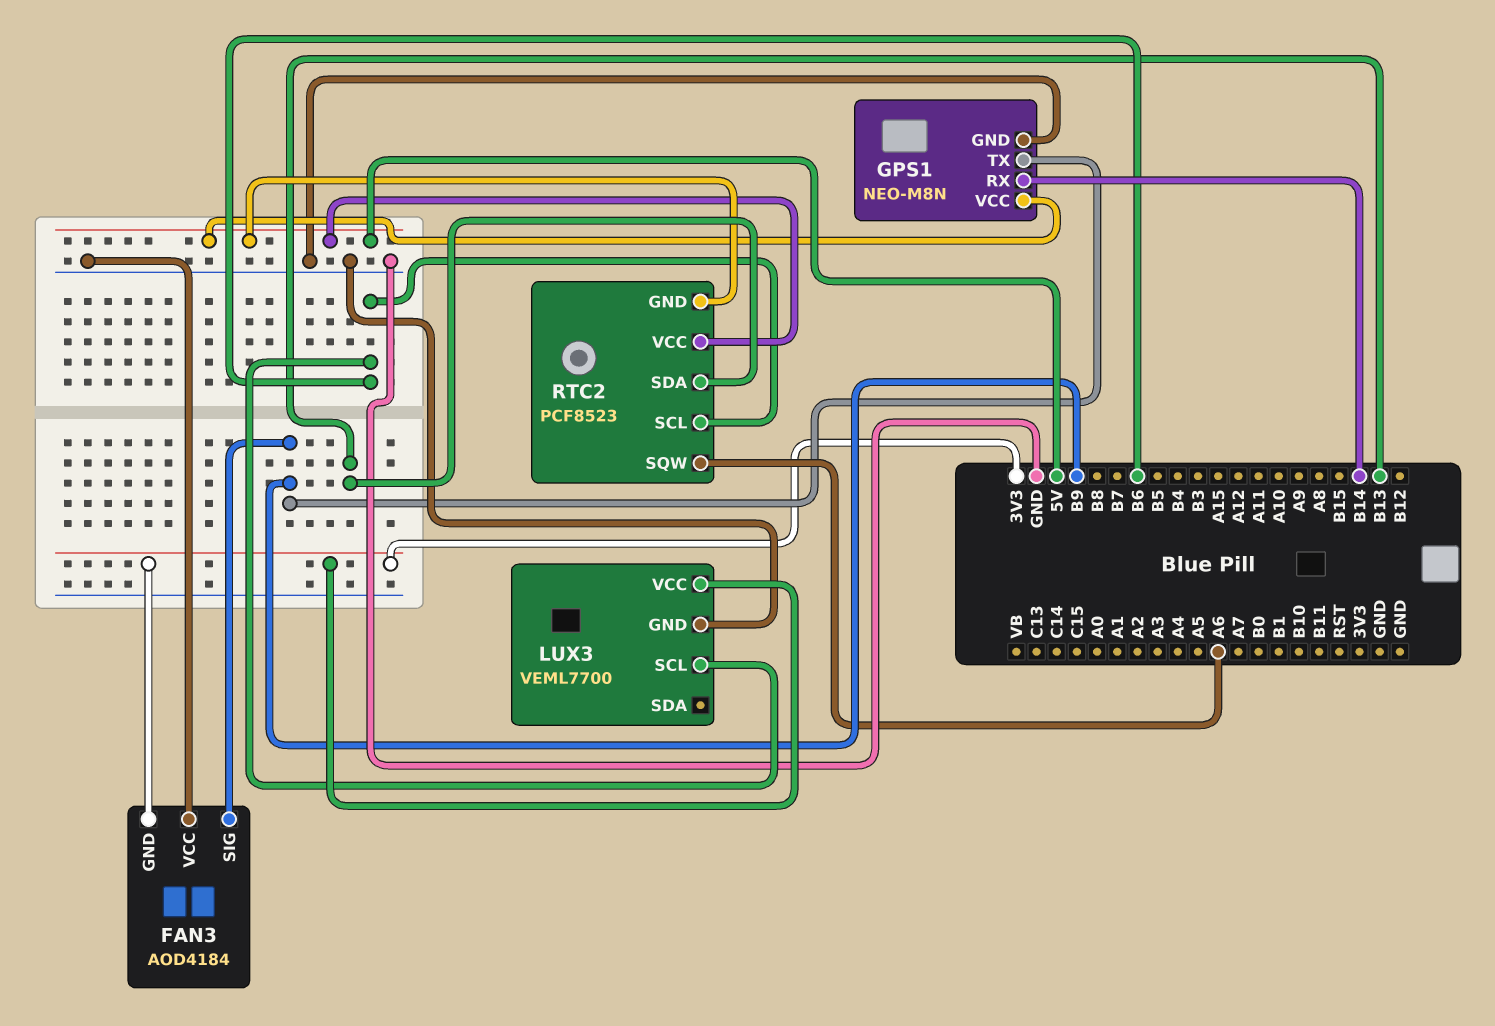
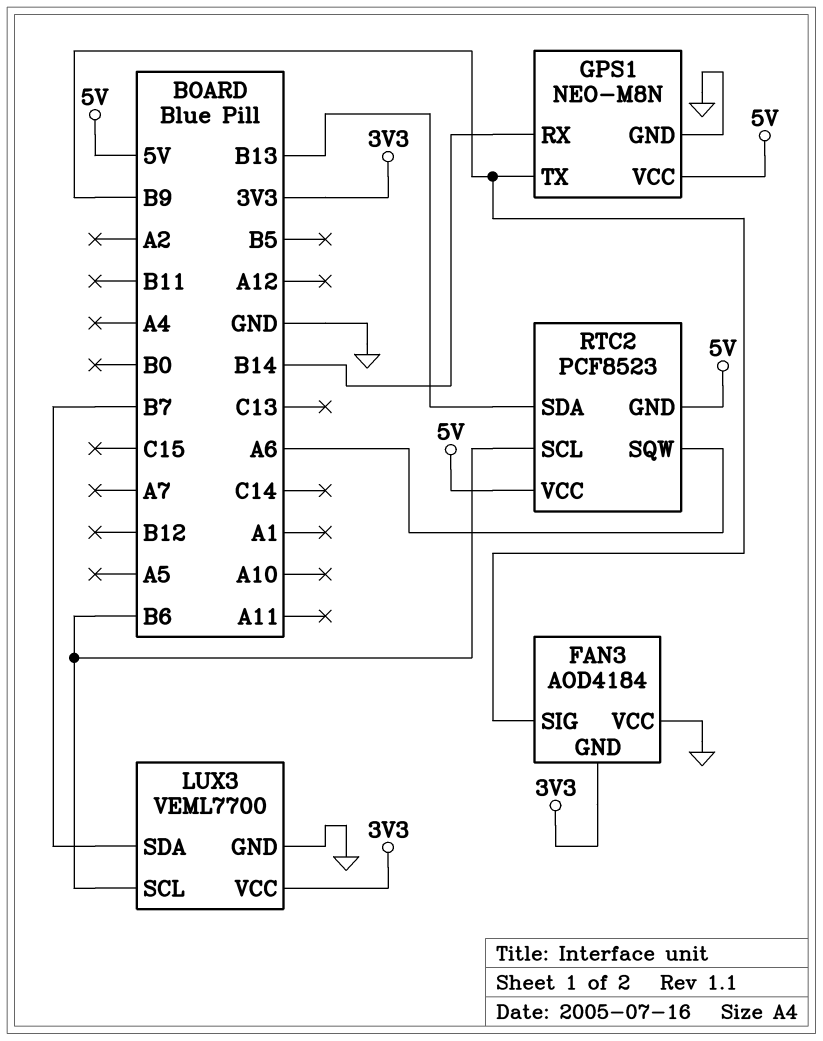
LUX3 pin SDA: none -> B7

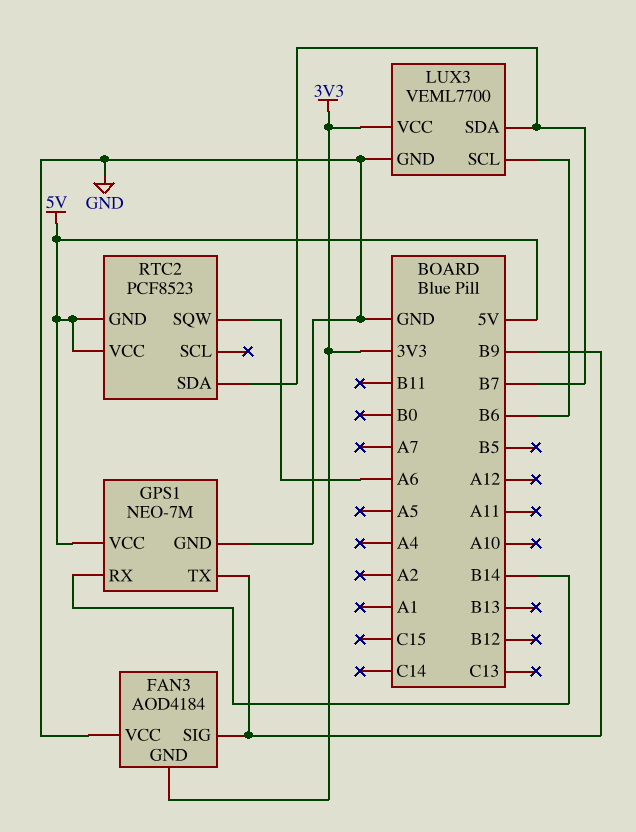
GPS1: NEO-M8N -> NEO-7M
RTC2 pin SCL: B6 -> none
RTC2 pin SDA: B13 -> B7

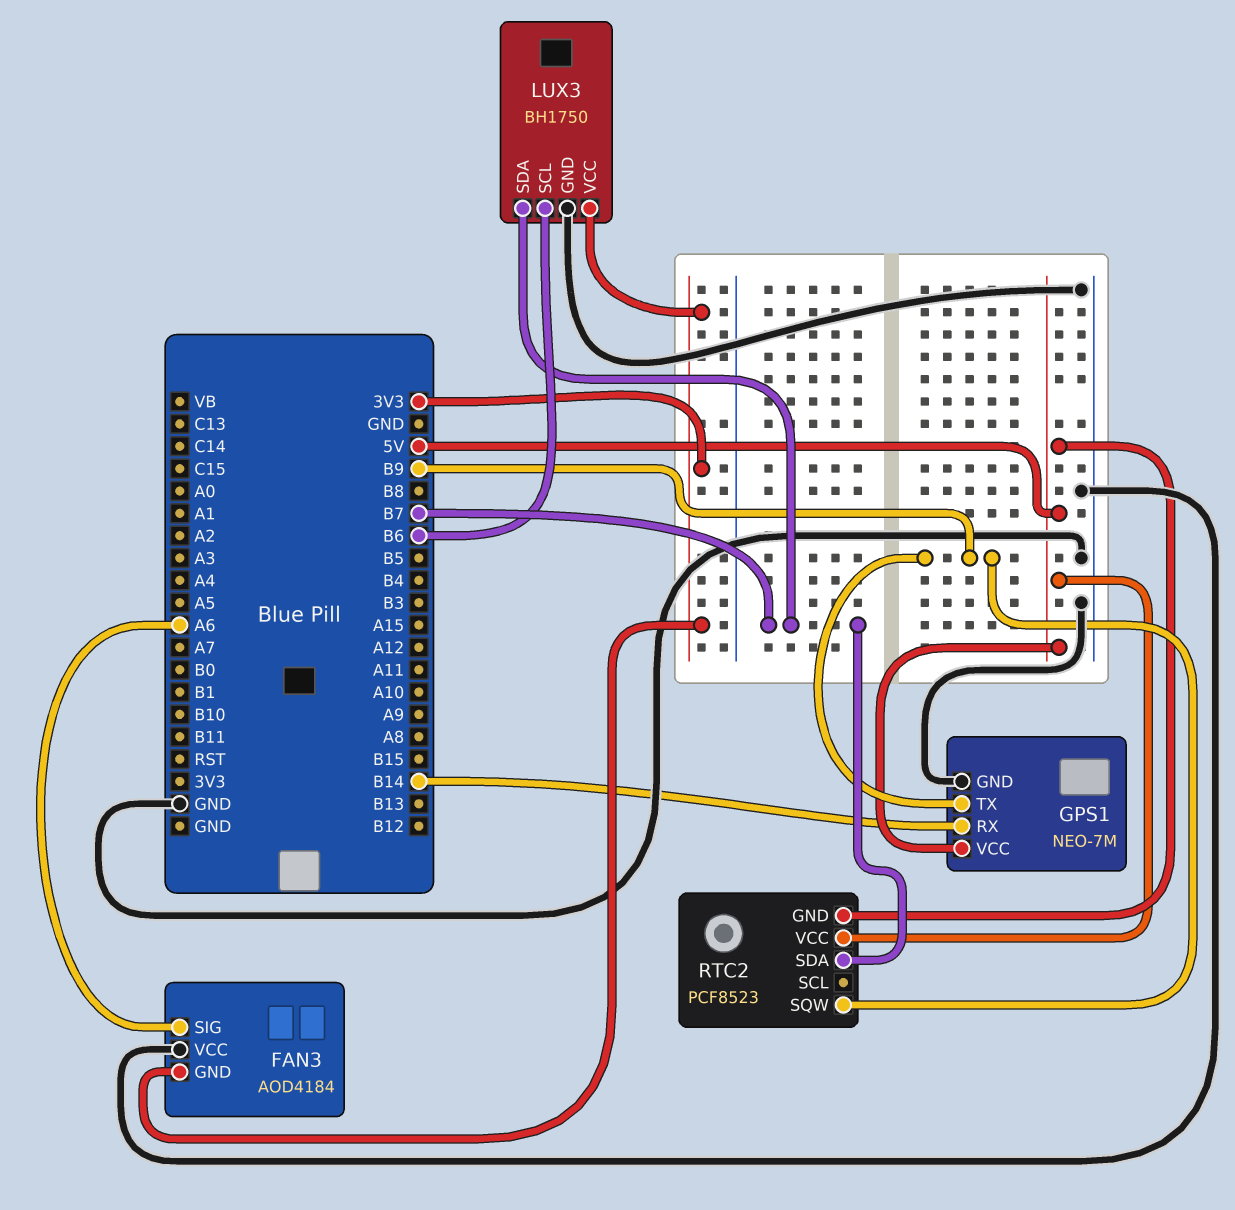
FAN3 pin SIG: B9 -> A6
LUX3: VEML7700 -> BH1750
RTC2 pin SQW: A6 -> B9

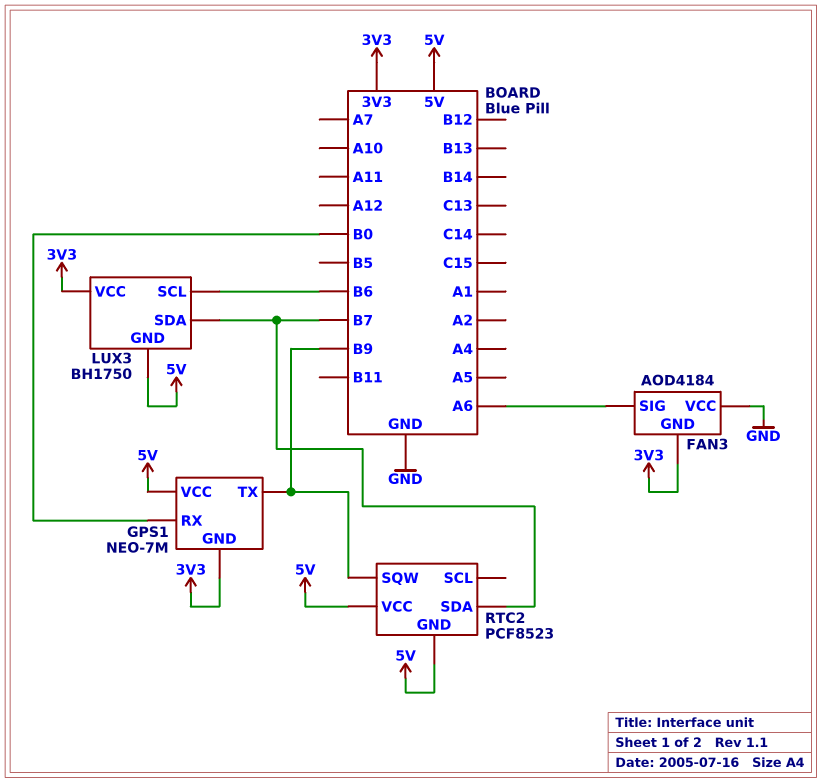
GPS1 pin GND: GND -> 3V3
GPS1 pin RX: B14 -> B0
LUX3 pin GND: GND -> 5V

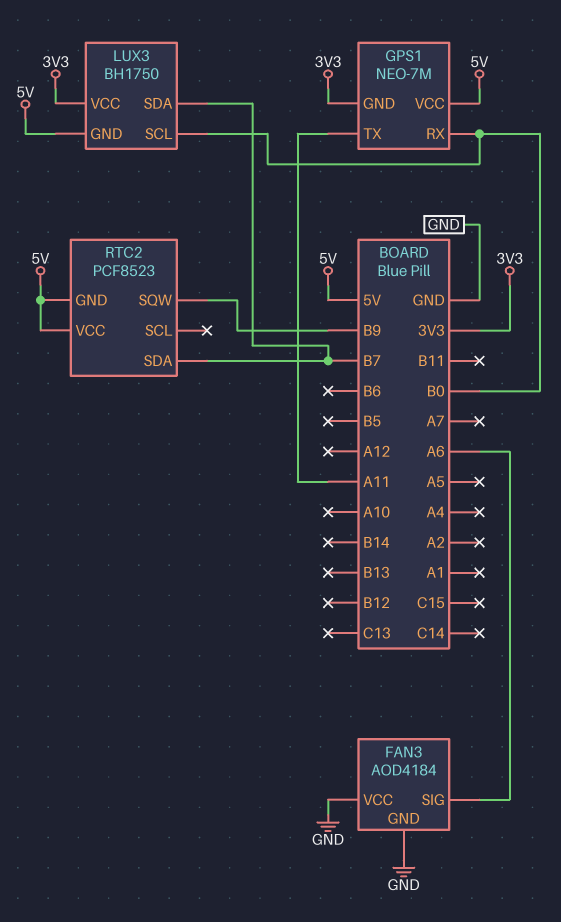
FAN3 pin GND: 3V3 -> GND
GPS1 pin TX: B9 -> A11
LUX3 pin SCL: B6 -> B0

